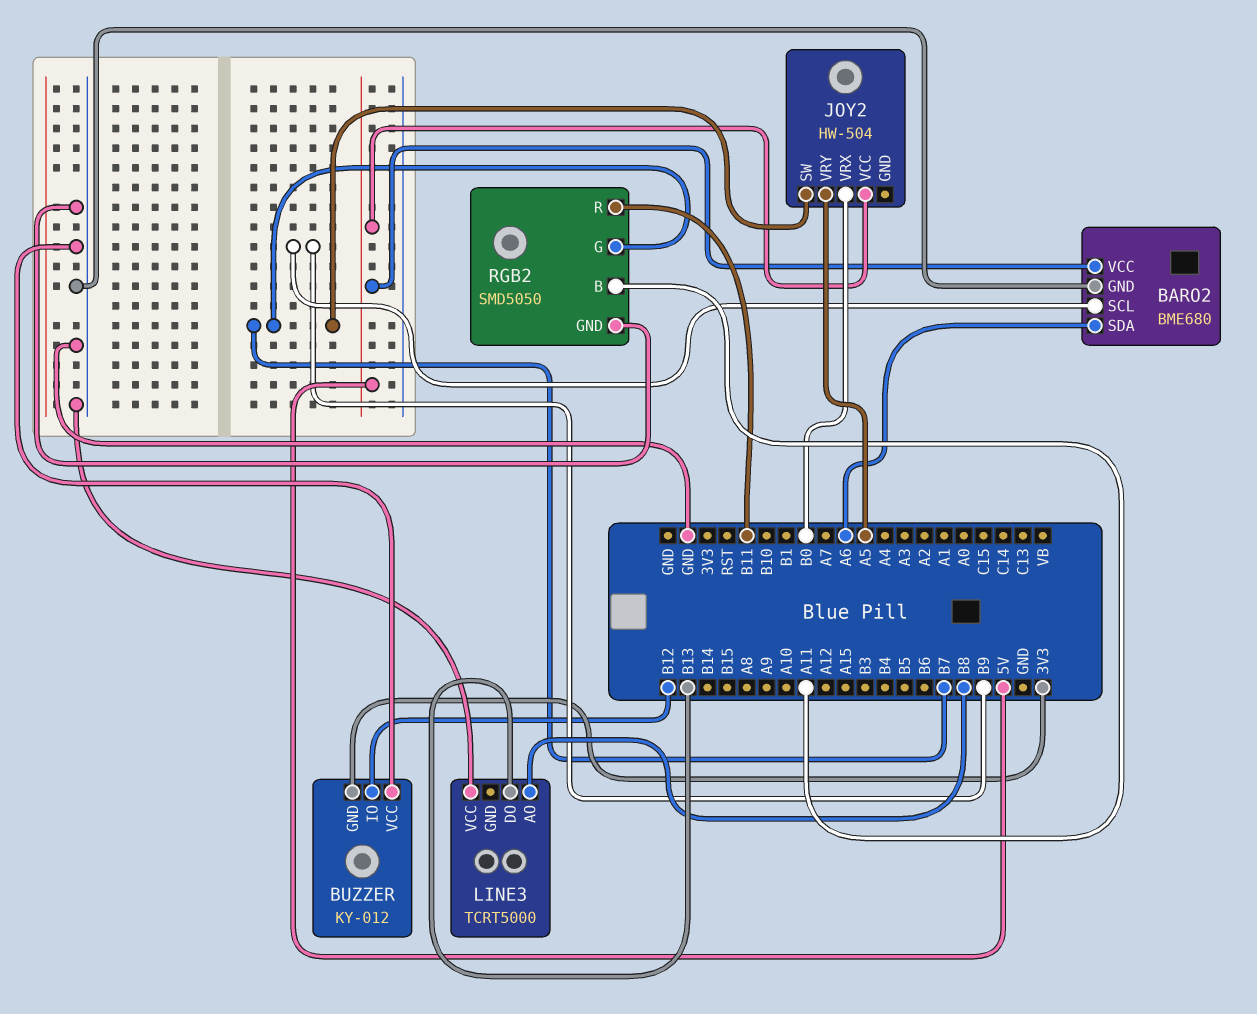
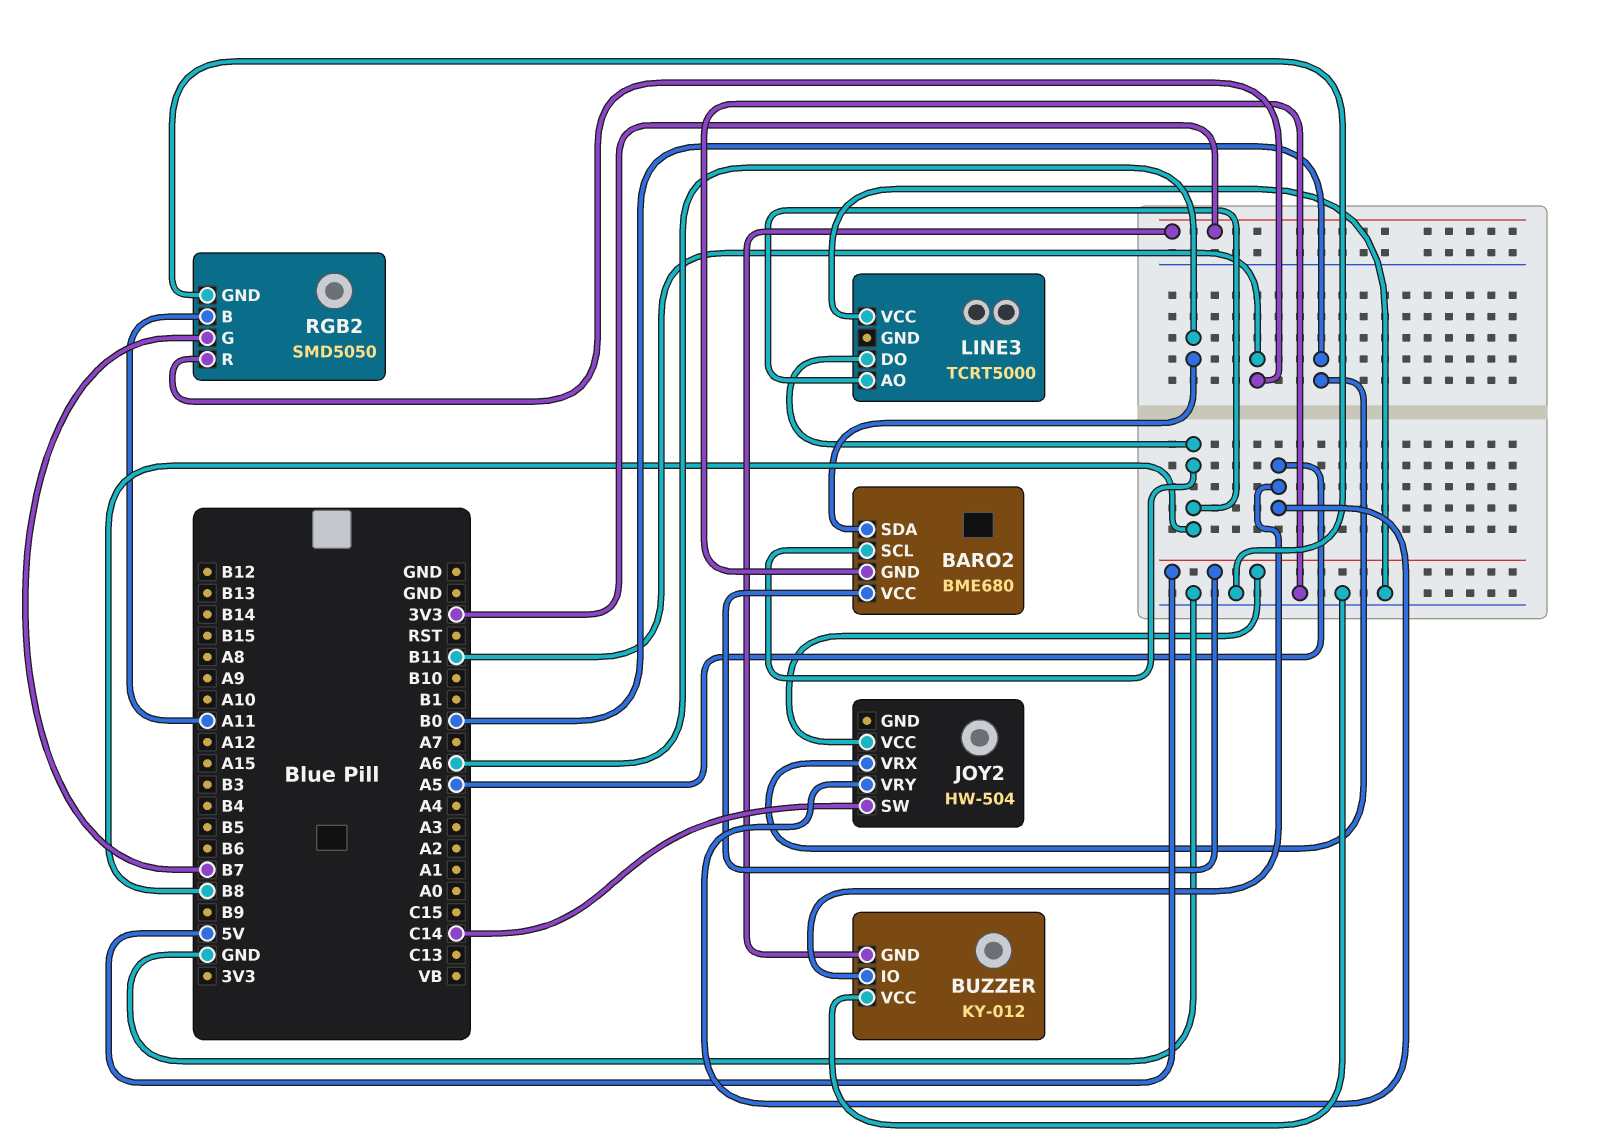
BARO2 pin SCL: B9 -> B8
BUZZER pin IO: B12 -> A5
JOY2 pin SW: B7 -> C14
LINE3 pin DO: B13 -> B8

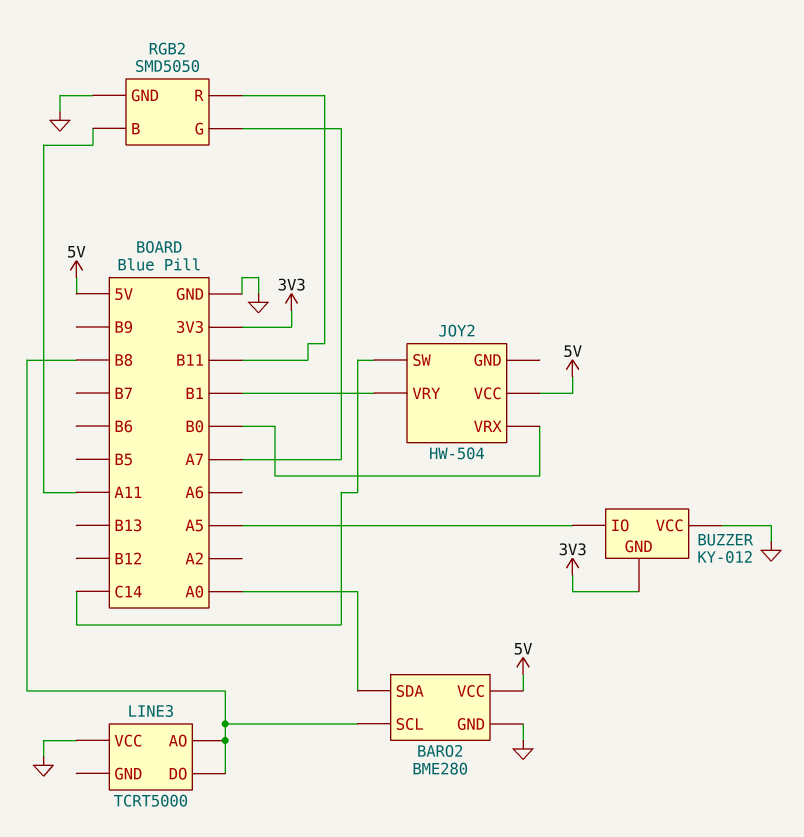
BARO2: BME680 -> BME280
BARO2 pin SDA: A6 -> A0
JOY2 pin VRY: A5 -> B1
RGB2 pin G: B7 -> A7

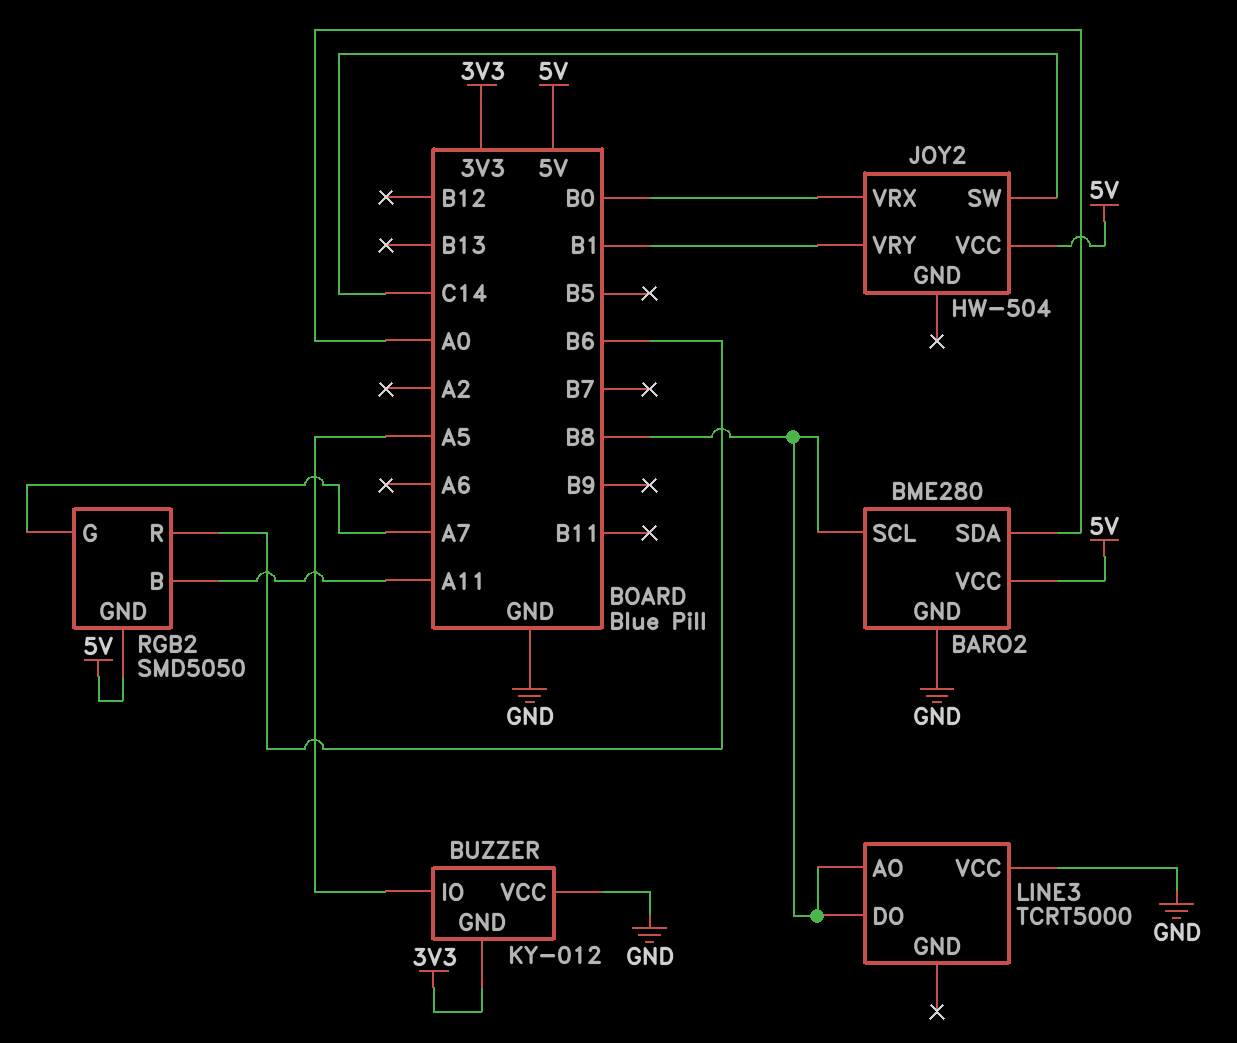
RGB2 pin GND: GND -> 5V
RGB2 pin R: B11 -> B6

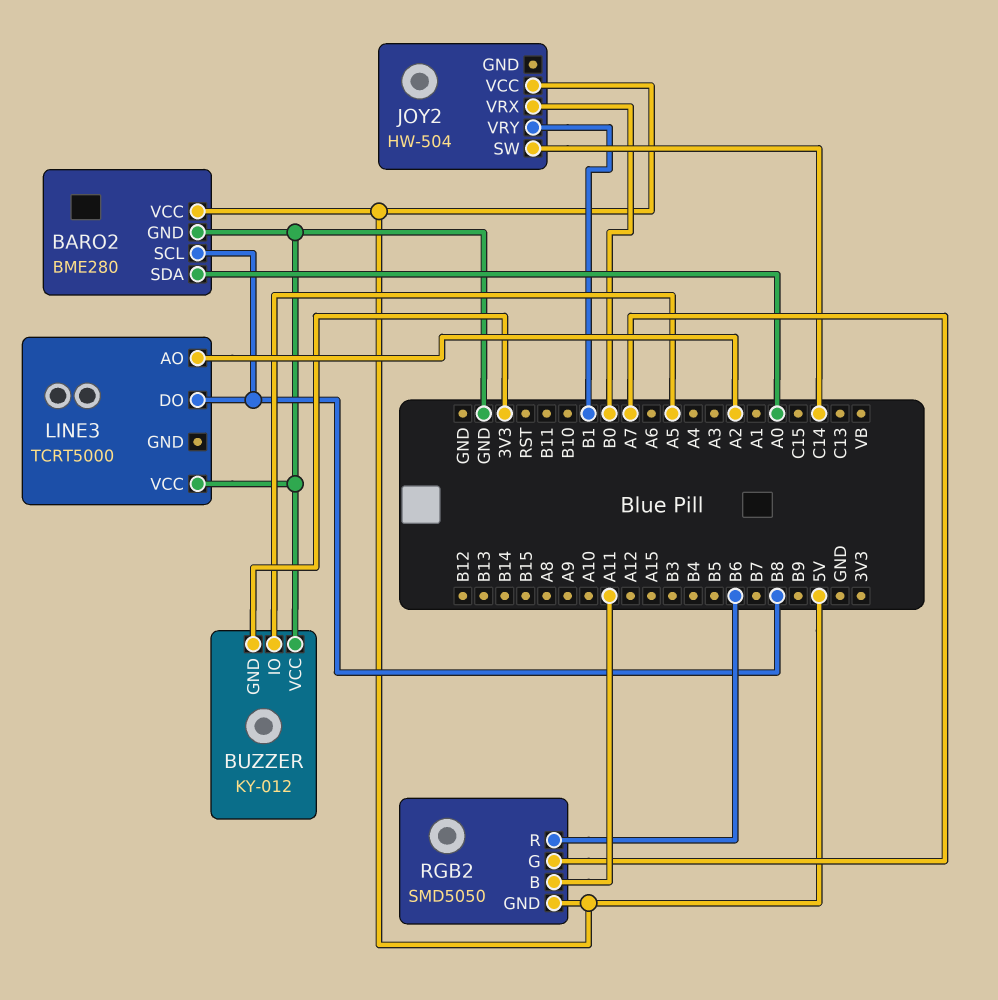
LINE3 pin AO: B8 -> A2

